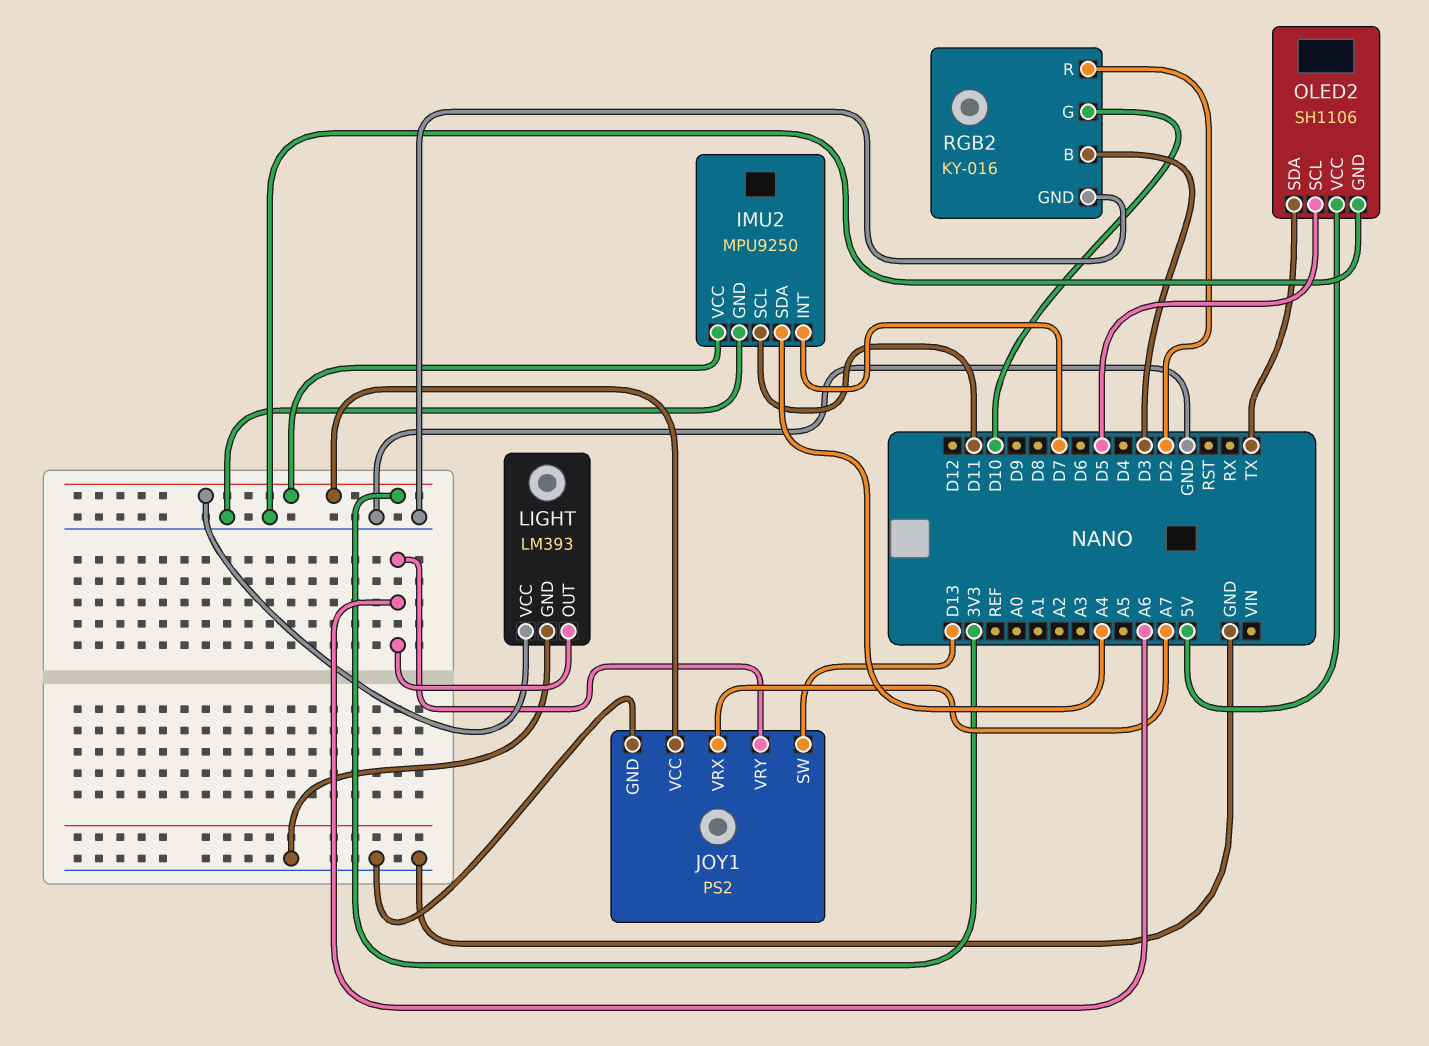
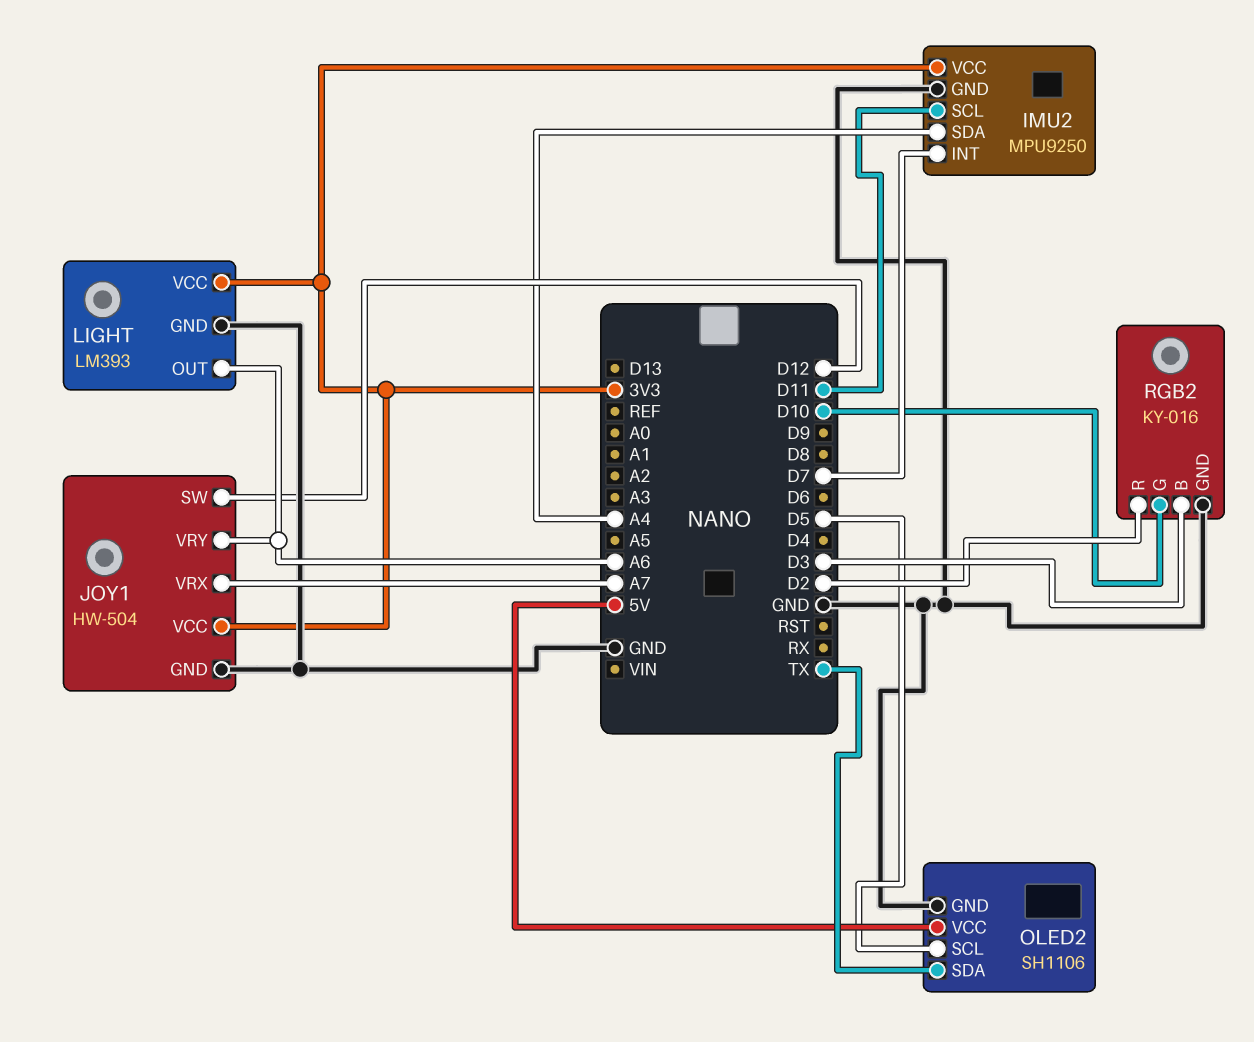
JOY1: PS2 -> HW-504
JOY1 pin SW: D13 -> D12

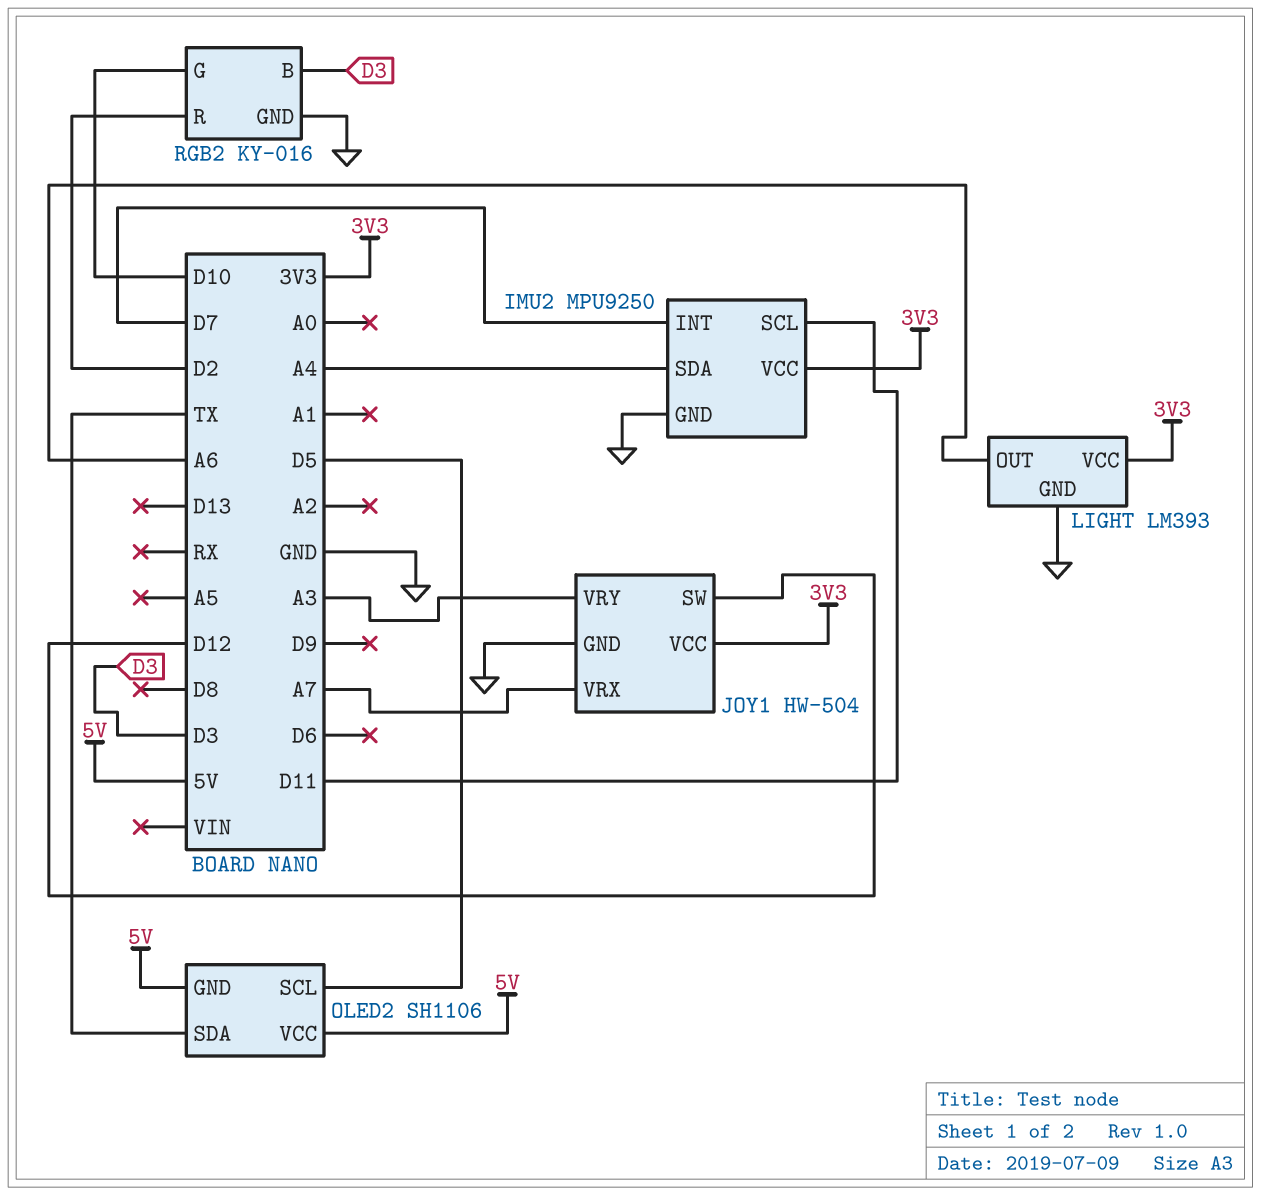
JOY1 pin VRY: A6 -> A3
OLED2 pin GND: GND -> 5V

